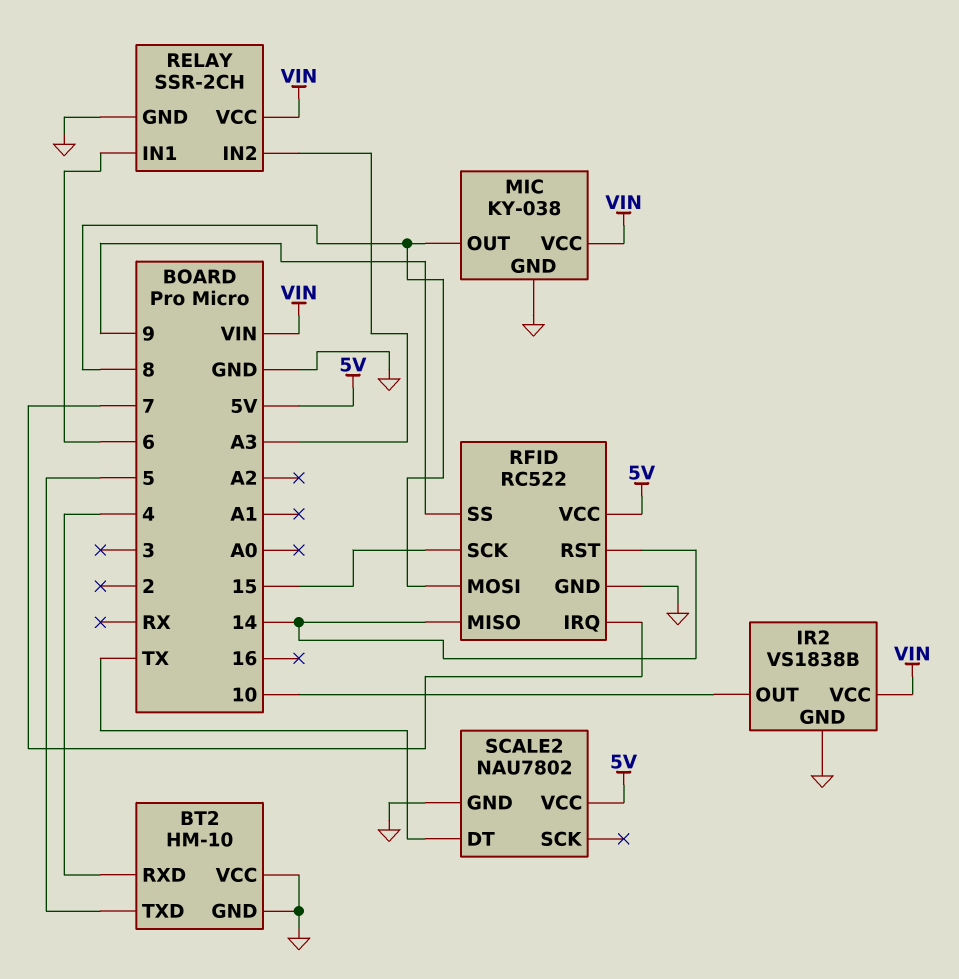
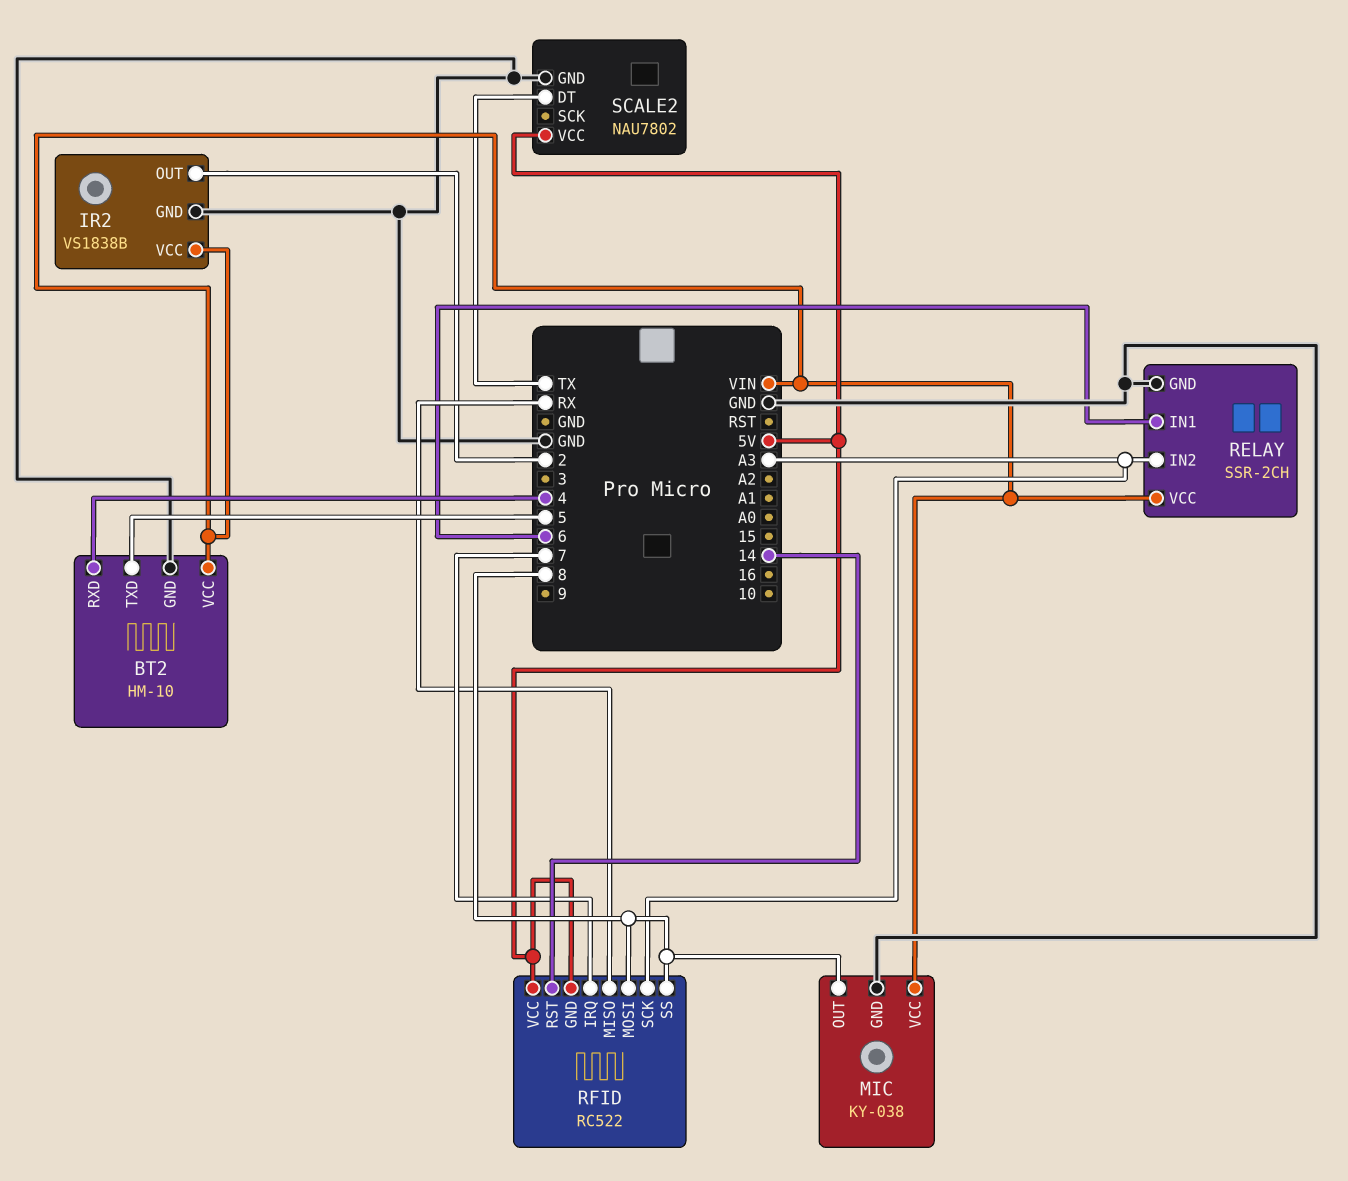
BT2 pin VCC: GND -> VIN
IR2 pin OUT: 10 -> 2
RFID pin GND: GND -> 5V
RFID pin MISO: 14 -> RX
RFID pin SCK: 15 -> A3
RFID pin SS: 9 -> 8

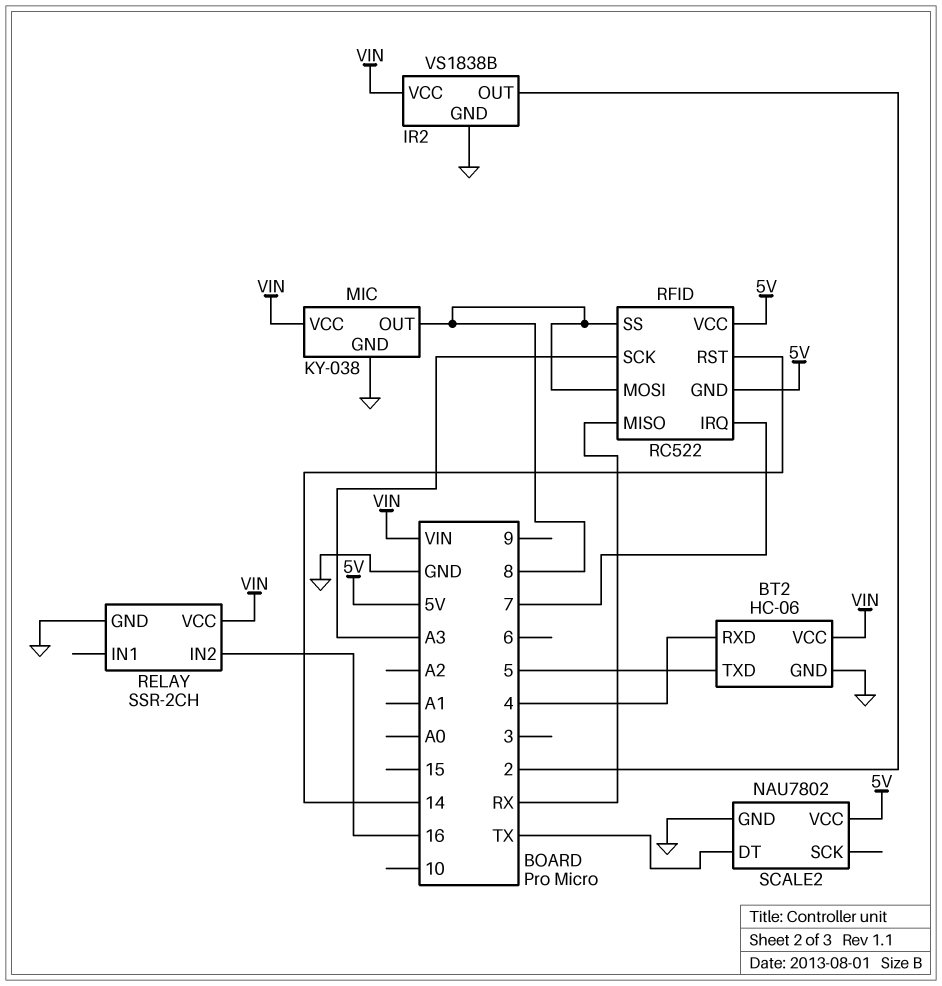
BT2: HM-10 -> HC-06
RELAY pin IN1: 6 -> none
RELAY pin IN2: A3 -> 16

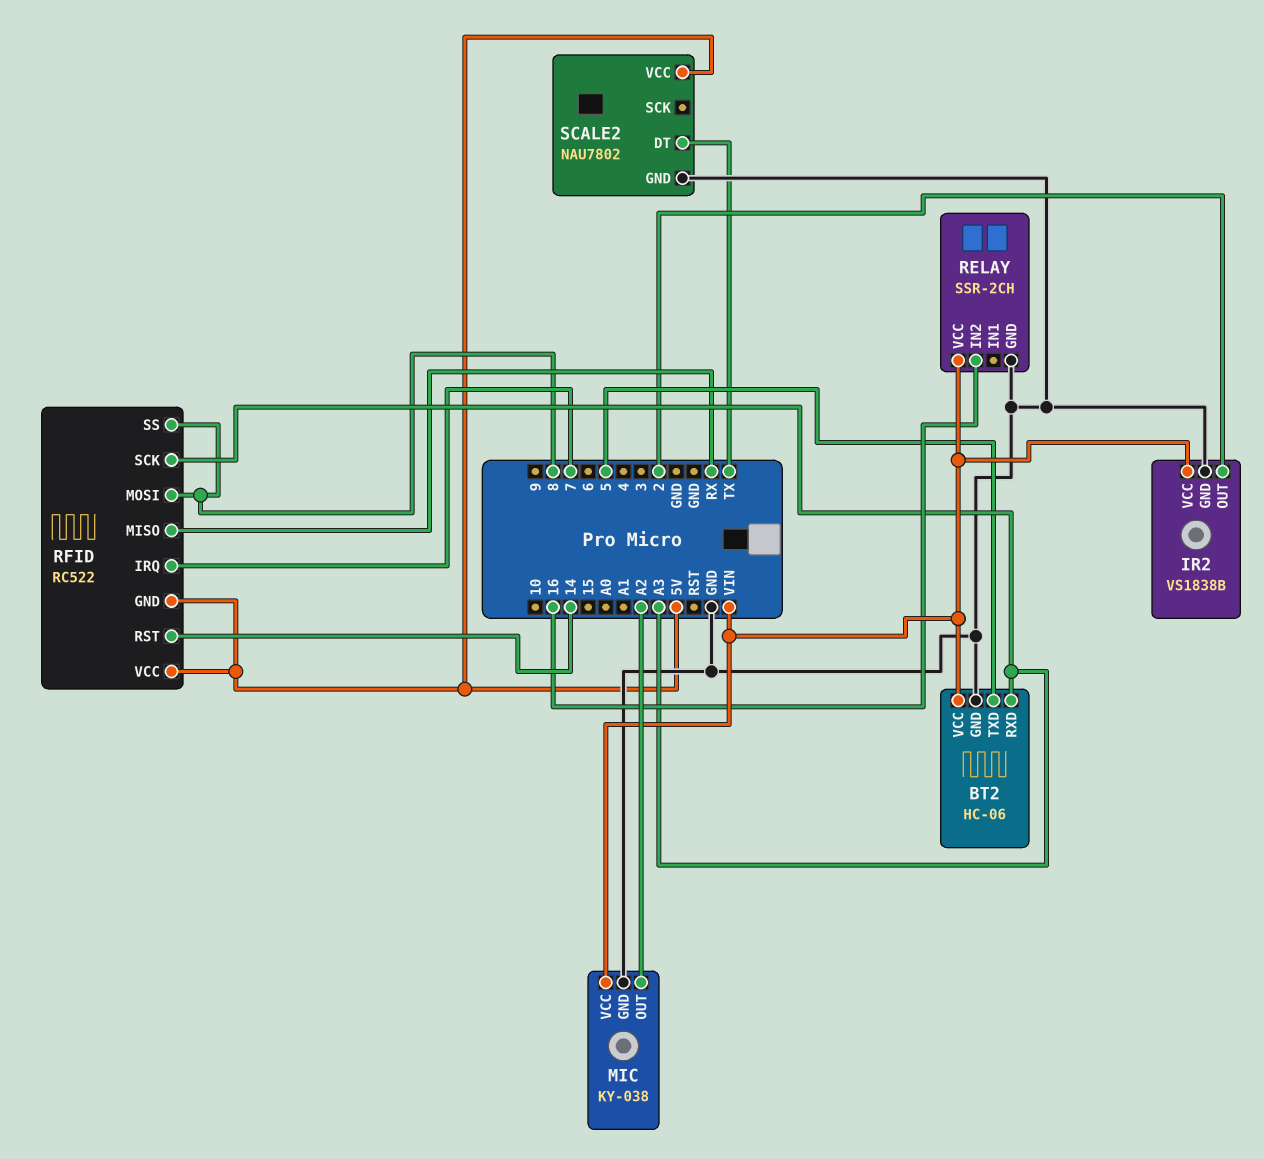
BT2 pin RXD: 4 -> A3
MIC pin OUT: 8 -> A2

